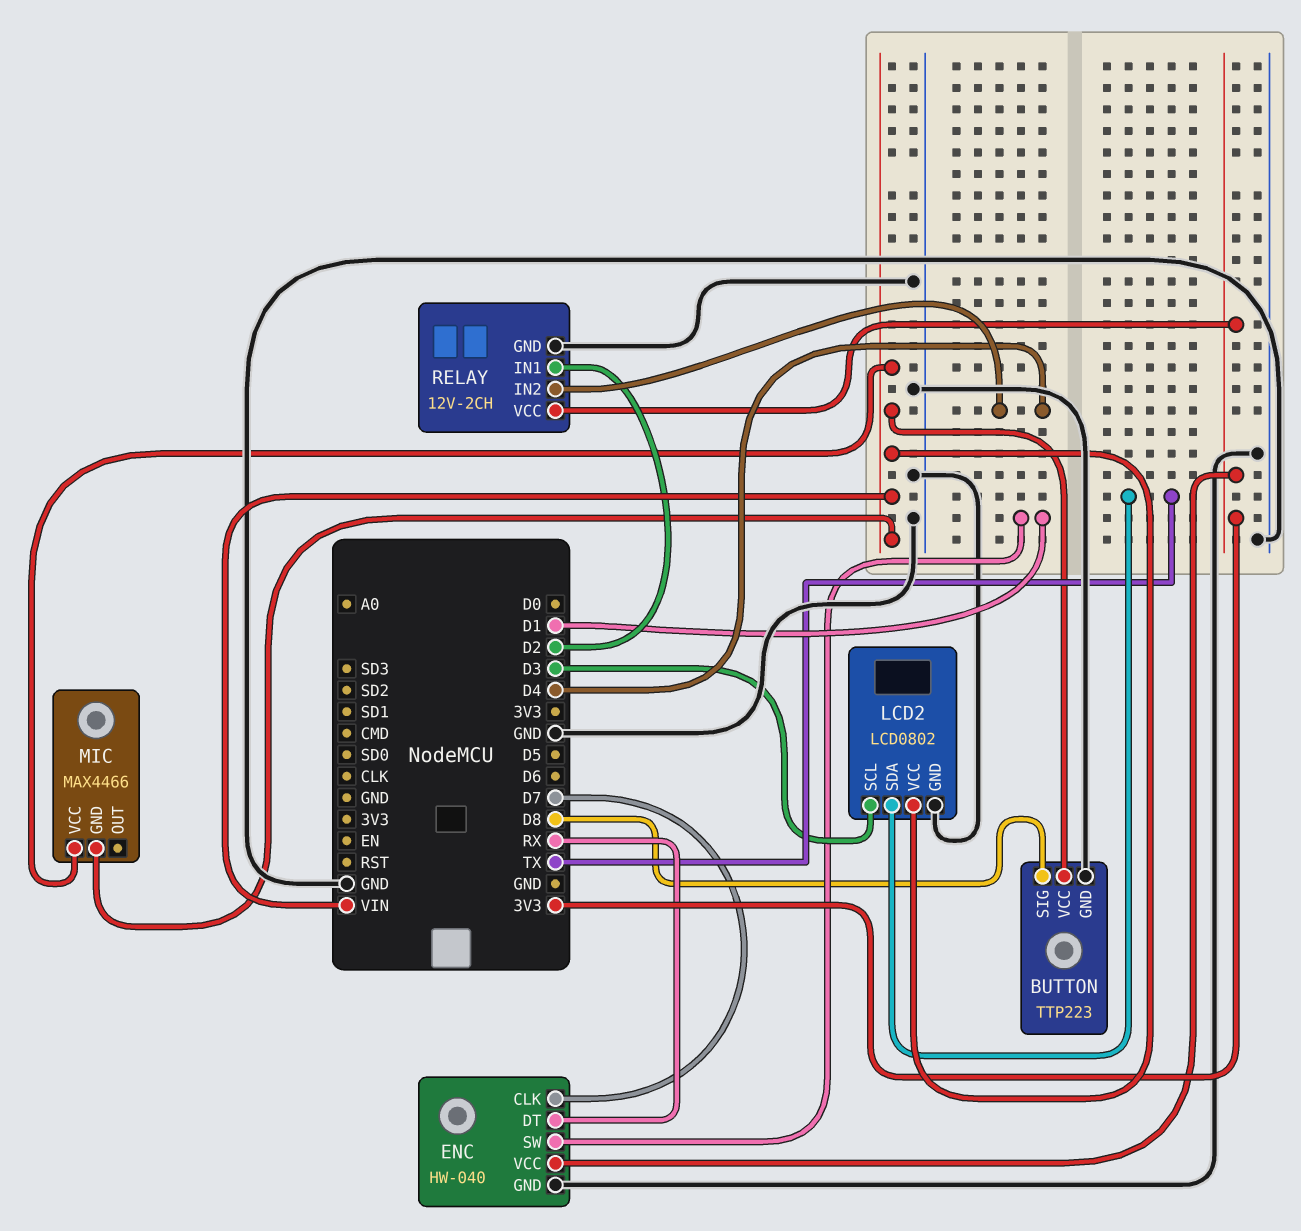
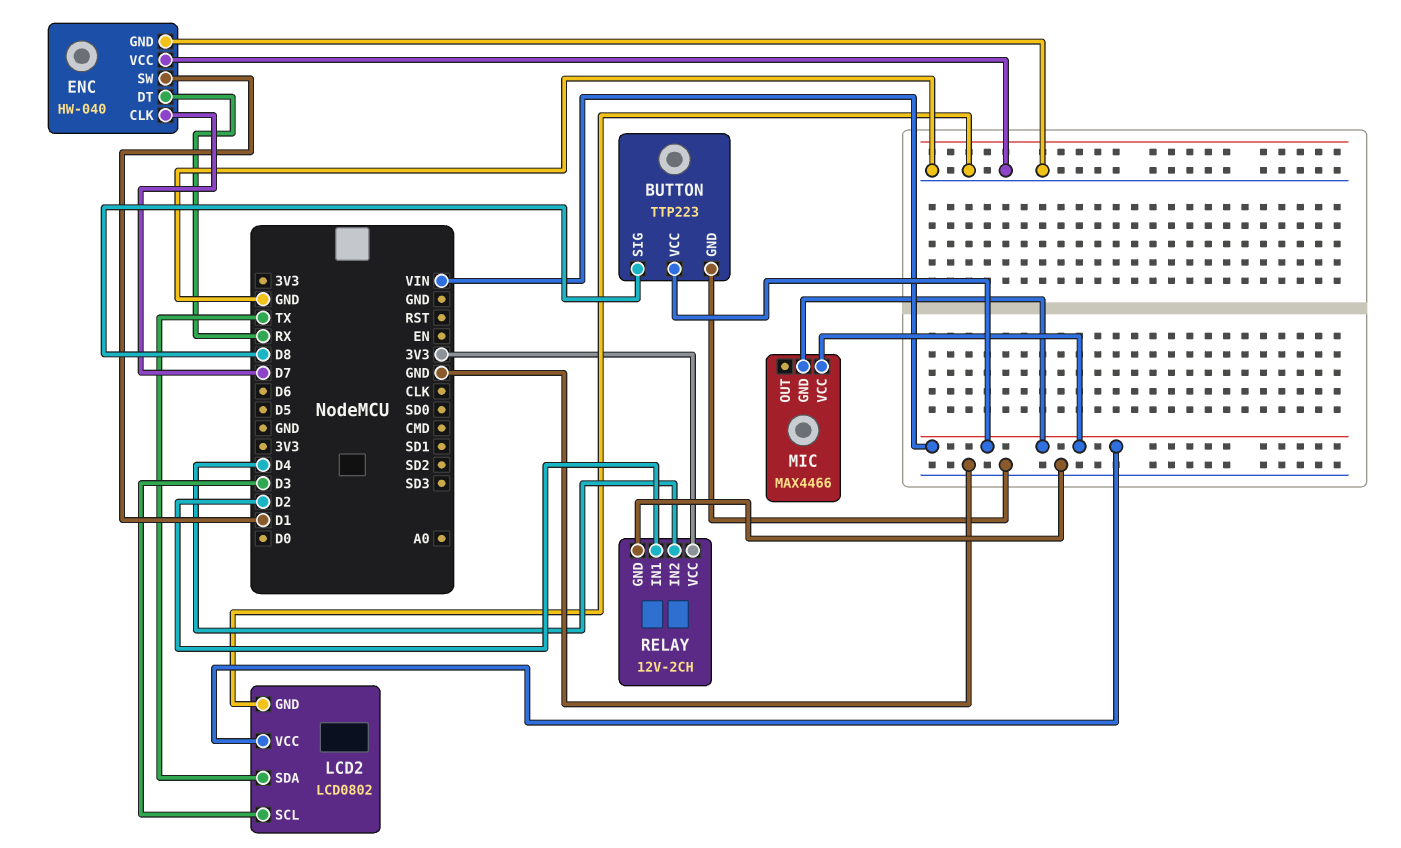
ENC pin VCC: 3V3 -> GND

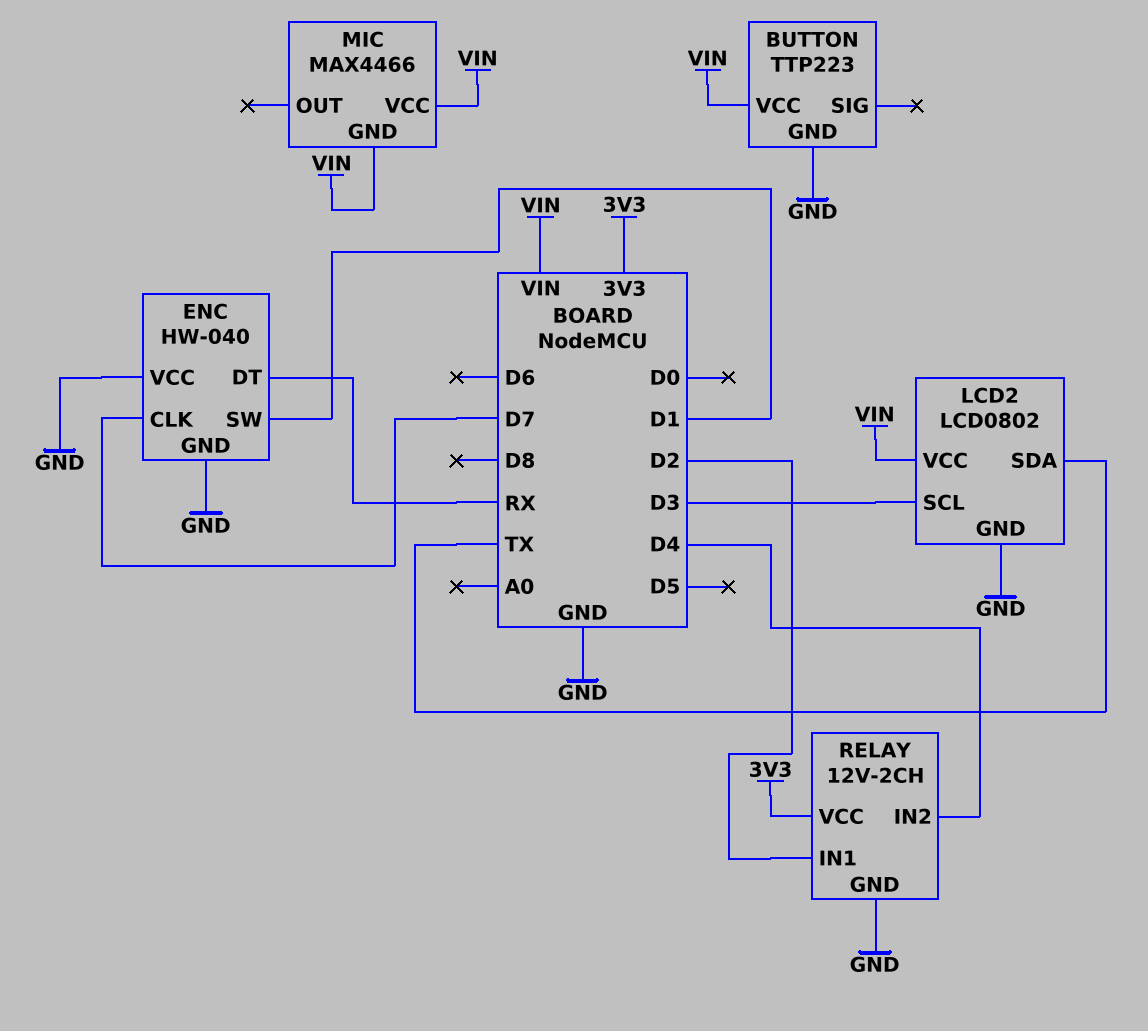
BUTTON pin SIG: D8 -> none

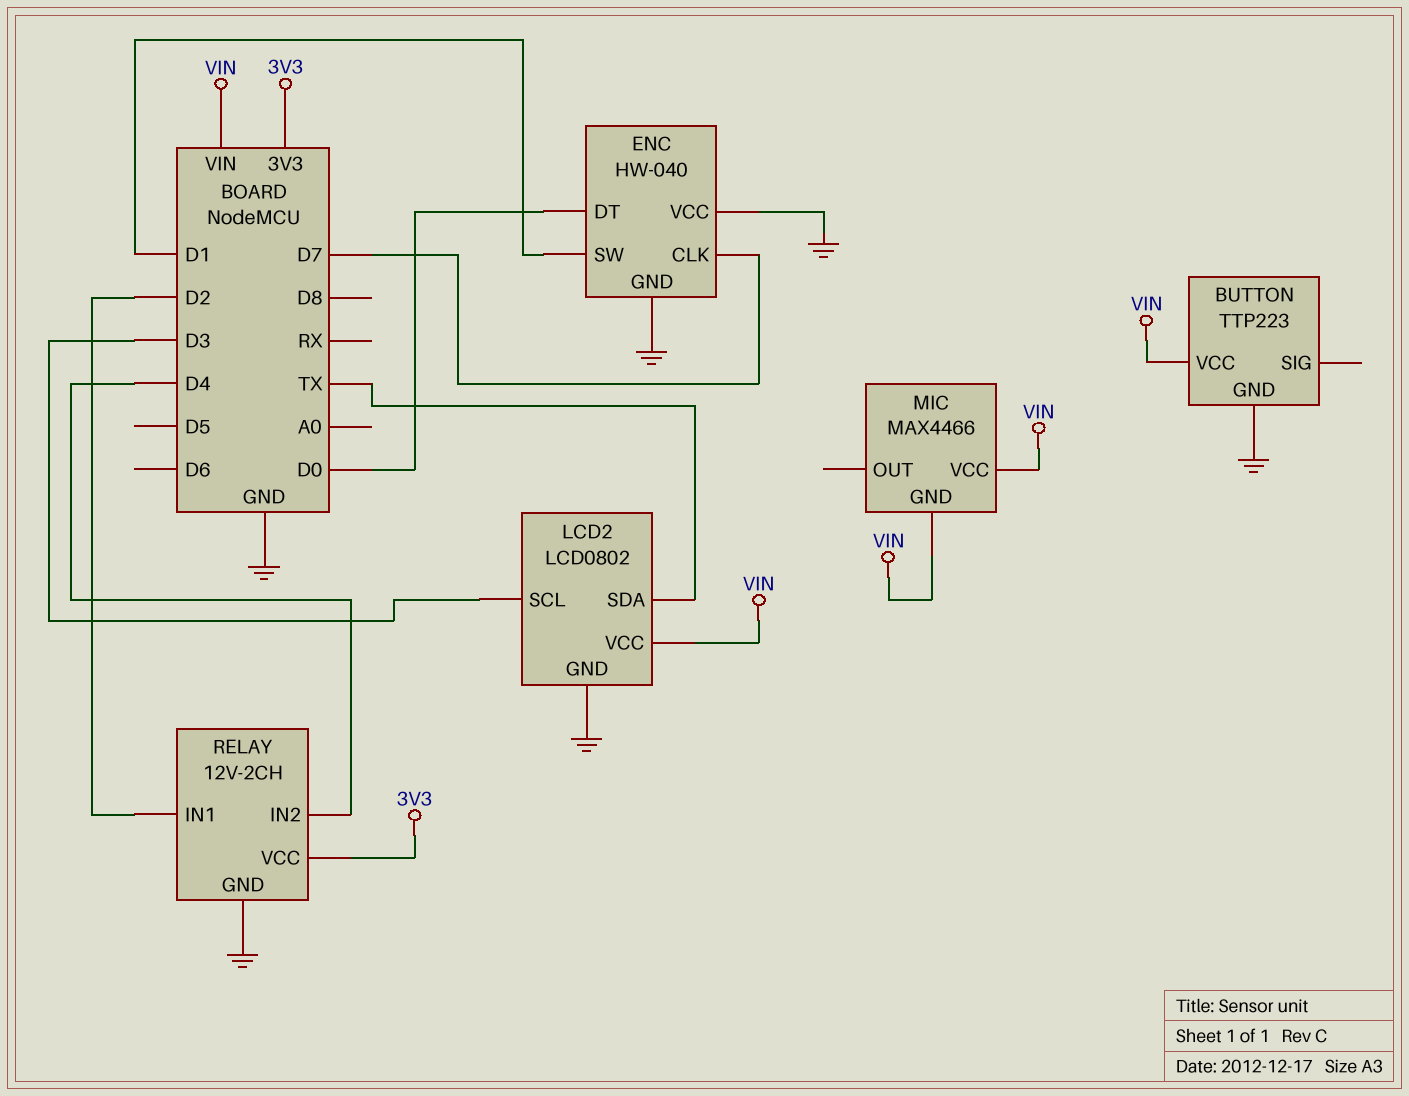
ENC pin DT: RX -> D0

